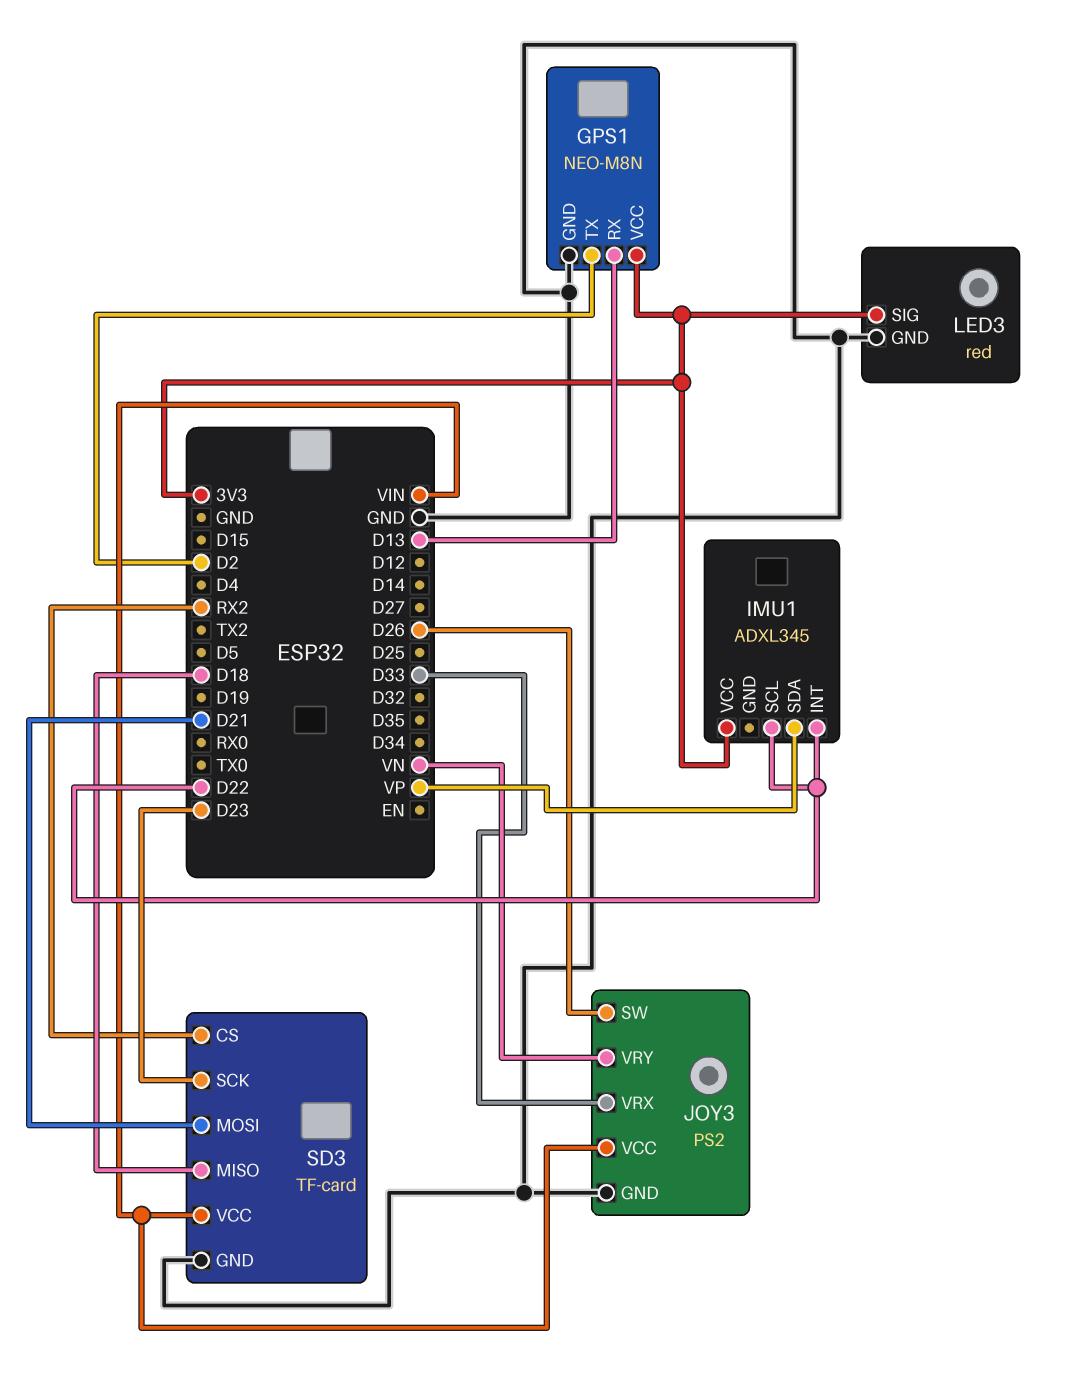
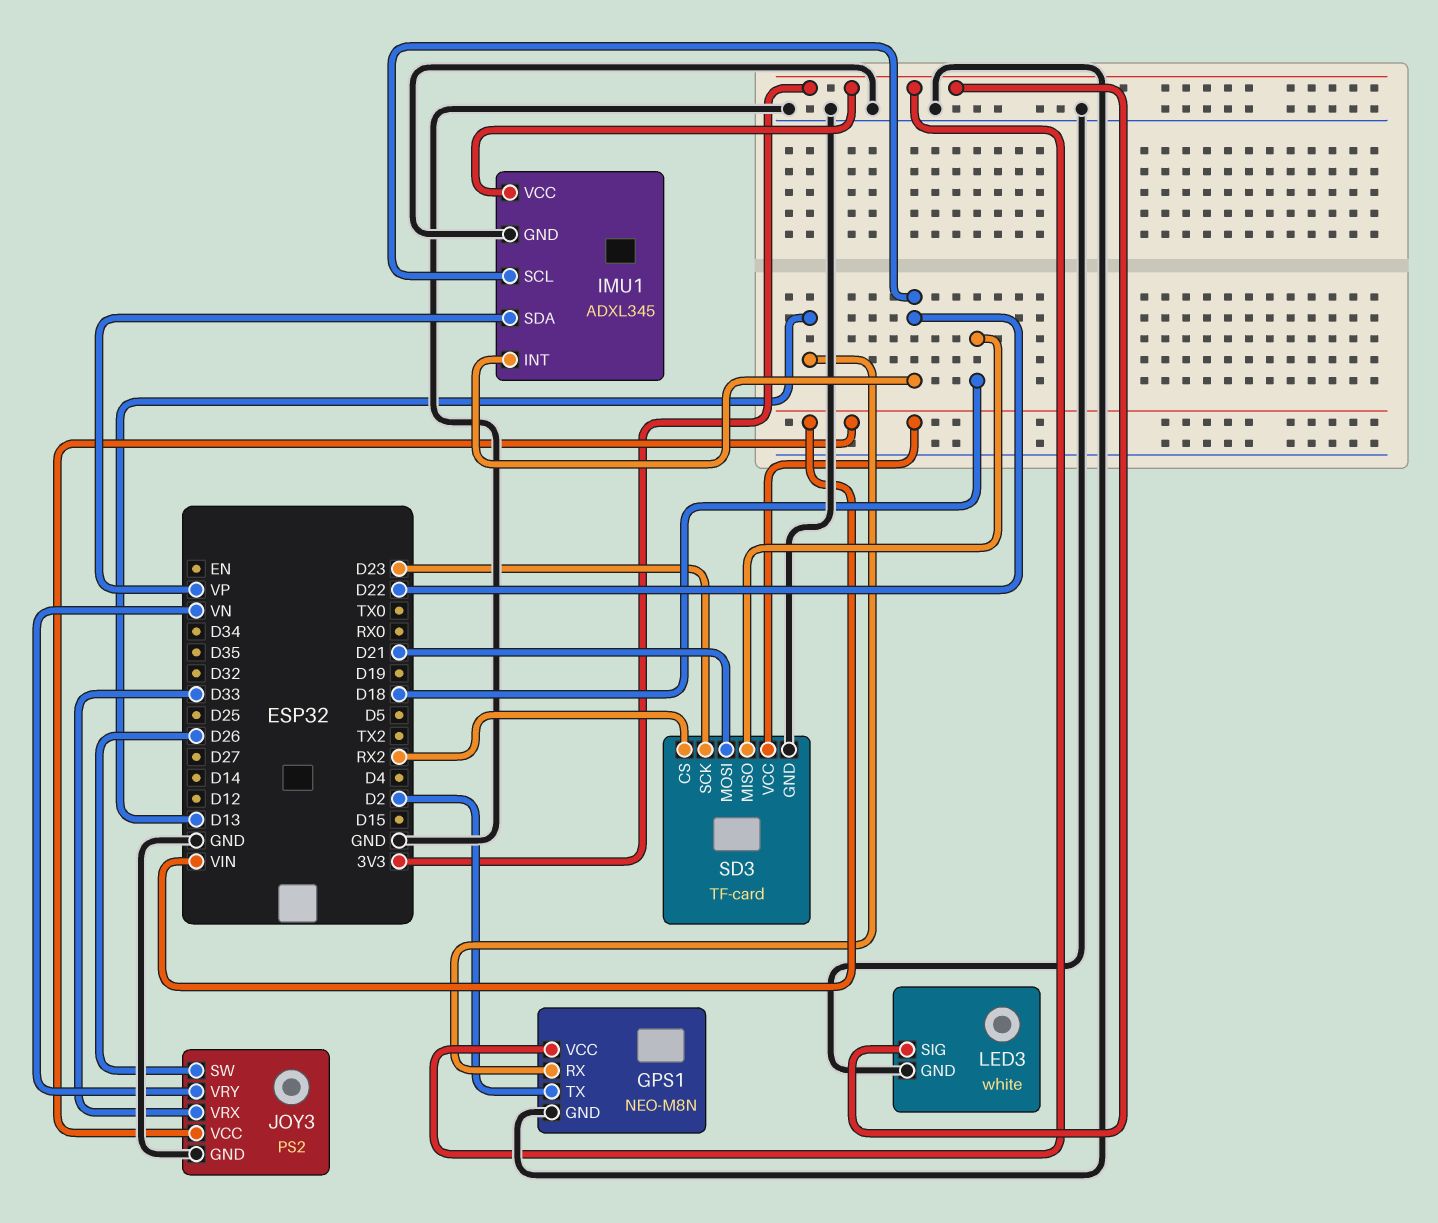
IMU1 pin GND: none -> GND
LED3: red -> white

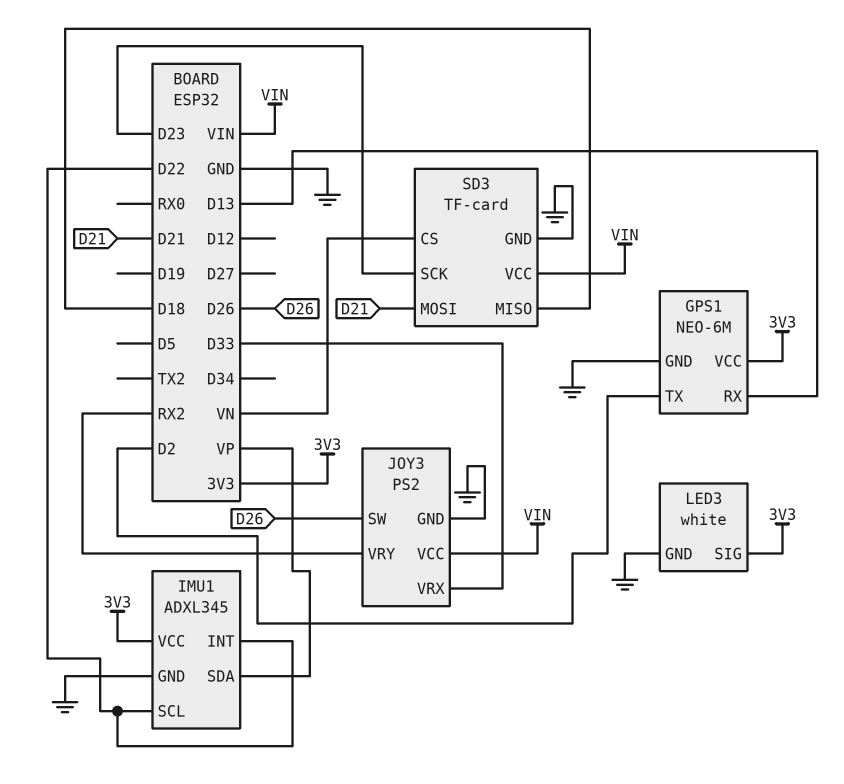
GPS1: NEO-M8N -> NEO-6M
JOY3 pin VRY: VN -> RX2
SD3 pin CS: RX2 -> VN

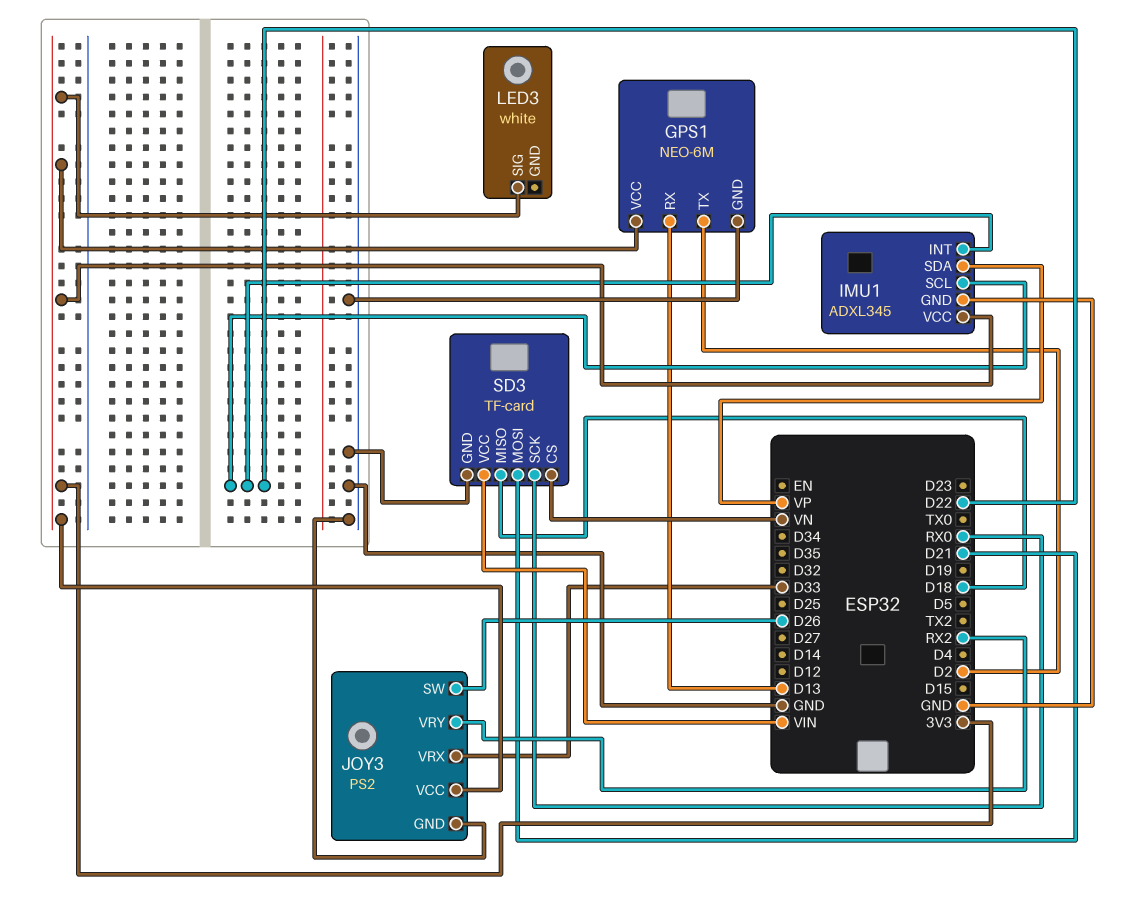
JOY3 pin VCC: VIN -> 3V3
LED3 pin GND: GND -> none
SD3 pin SCK: D23 -> RX0

